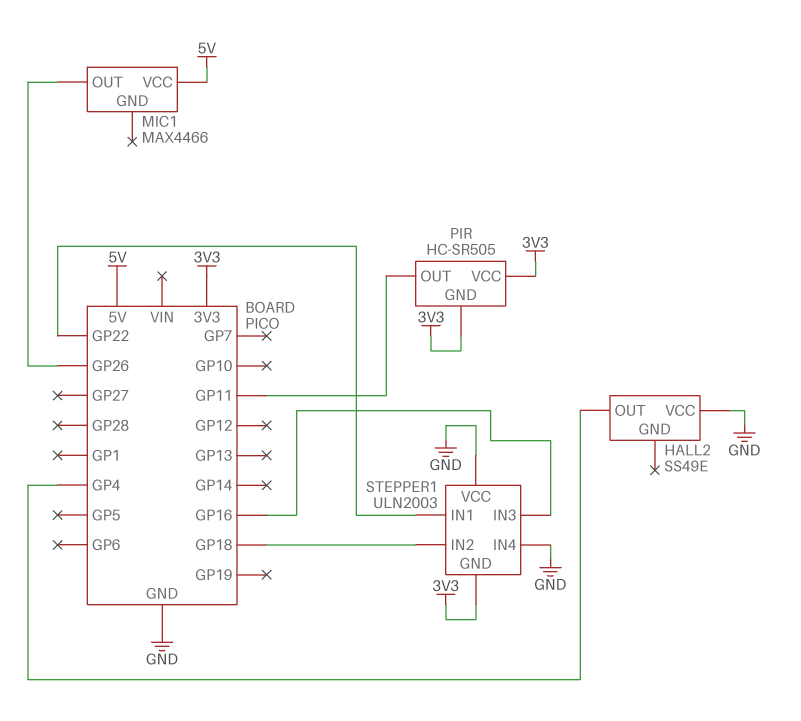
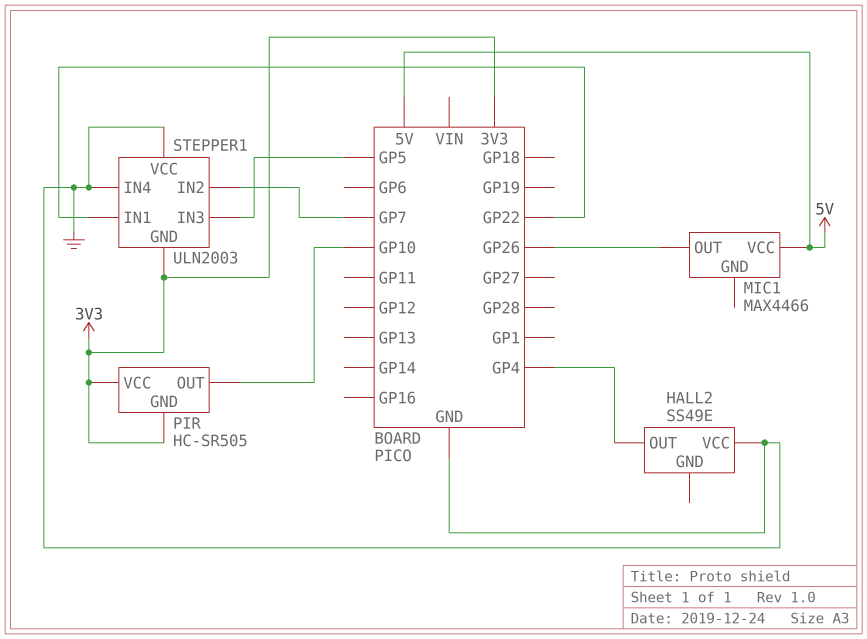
PIR pin OUT: GP11 -> GP10
STEPPER1 pin IN2: GP18 -> GP7
STEPPER1 pin IN3: GP16 -> GP5

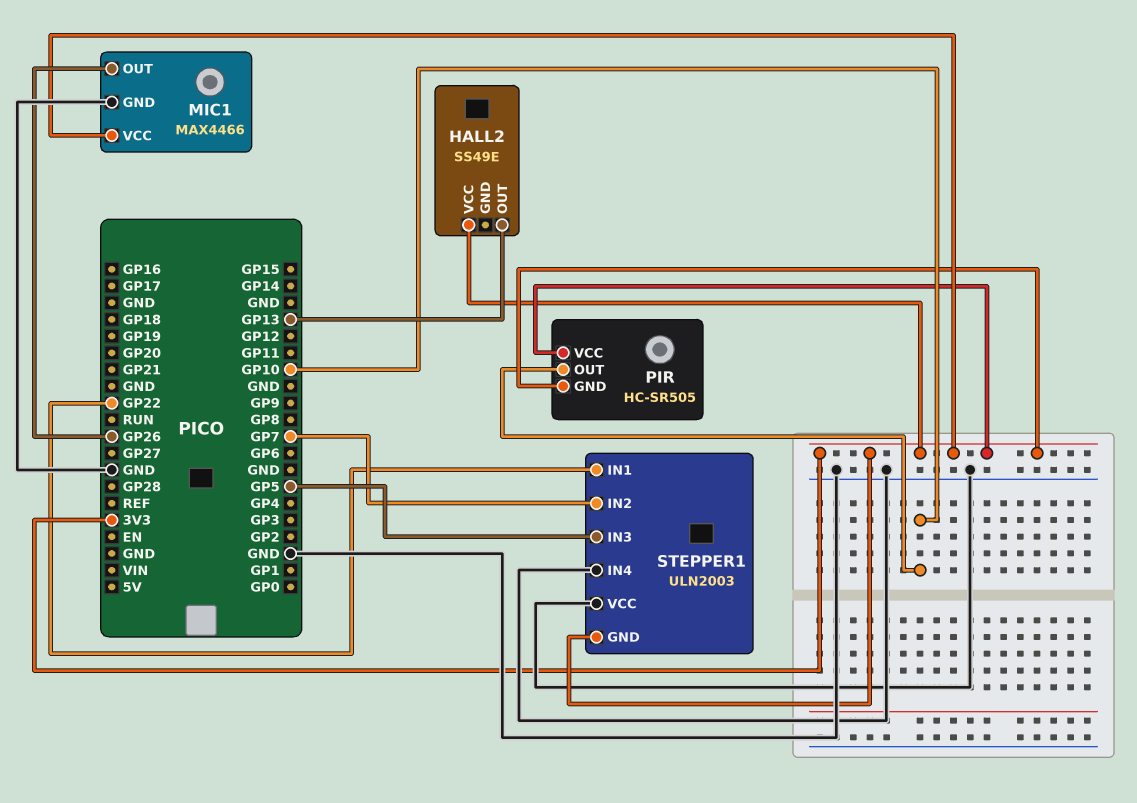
HALL2 pin OUT: GP4 -> GP13
HALL2 pin VCC: GND -> 3V3
MIC1 pin GND: none -> GND
MIC1 pin VCC: 5V -> 3V3

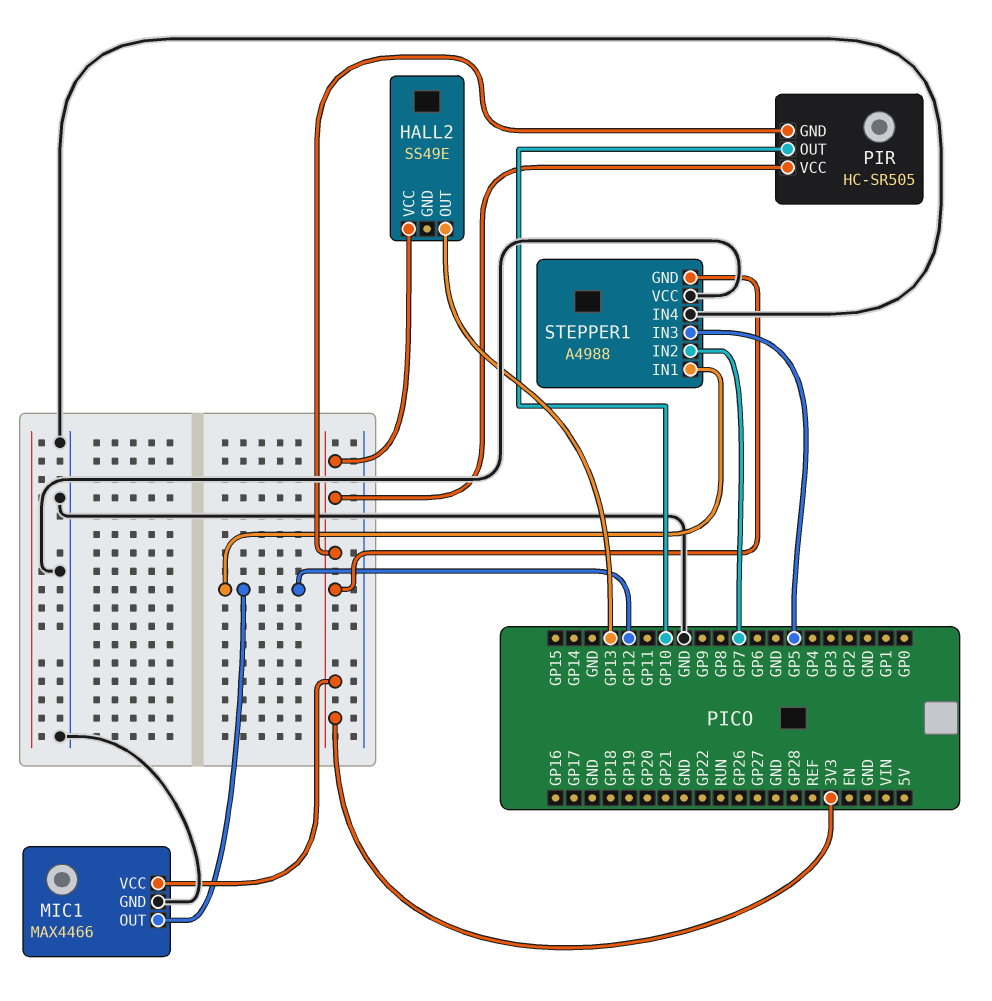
MIC1 pin OUT: GP26 -> GP12
STEPPER1: ULN2003 -> A4988
STEPPER1 pin IN1: GP22 -> GP12

